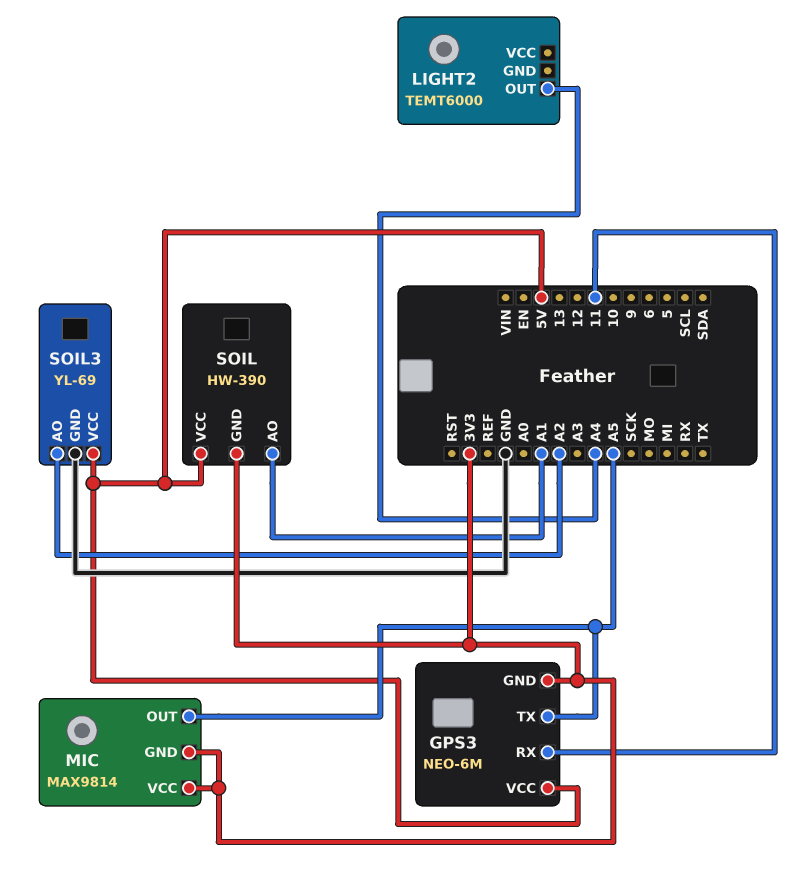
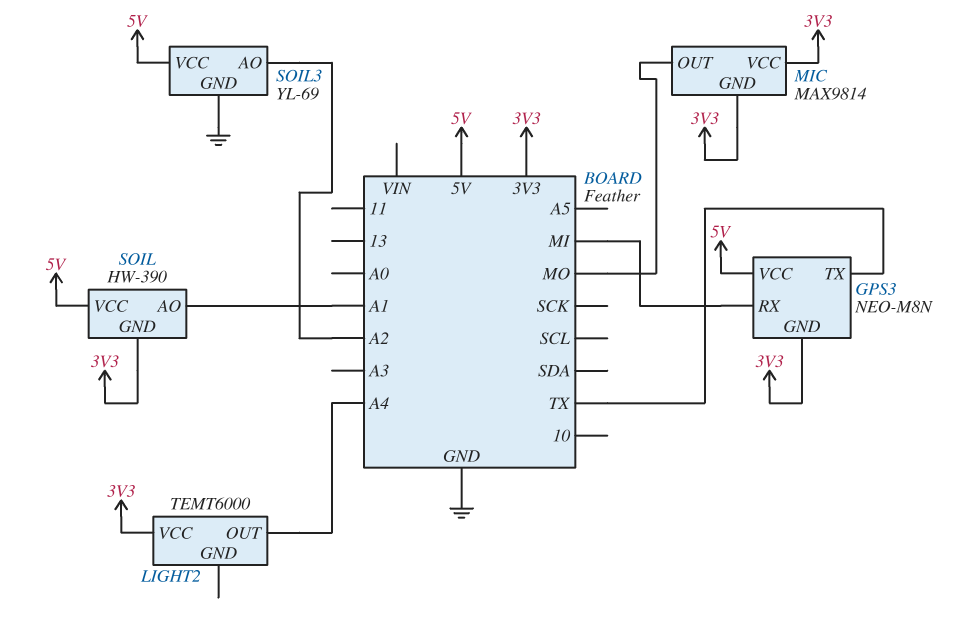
GPS3: NEO-6M -> NEO-M8N
GPS3 pin RX: 11 -> MI
GPS3 pin TX: A5 -> TX
LIGHT2 pin VCC: none -> 3V3
MIC pin OUT: A5 -> MO

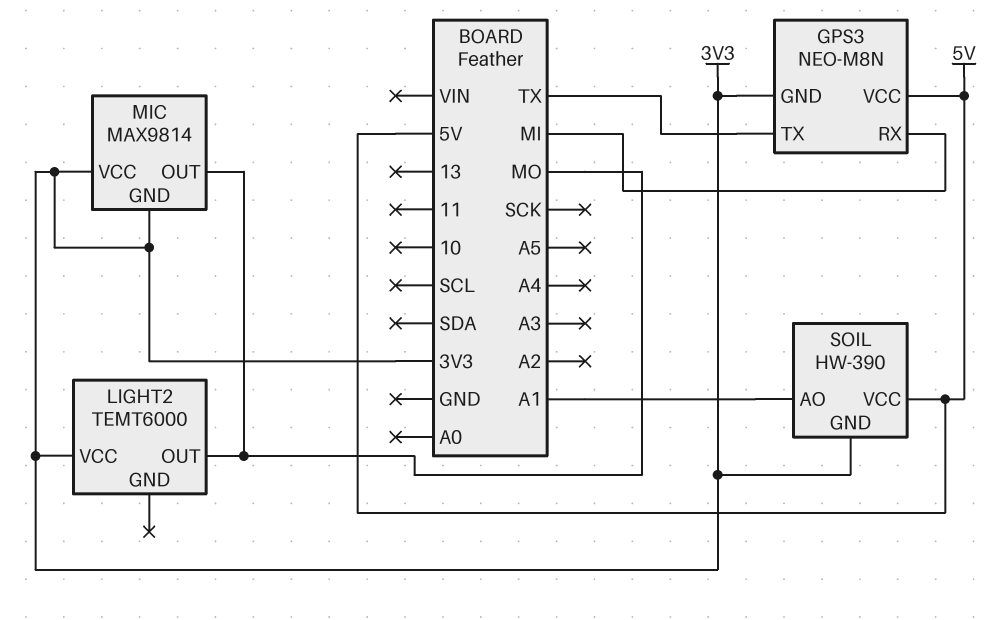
LIGHT2 pin OUT: A4 -> MO
SOIL3: YL-69 -> none
SOIL3 pin AO: A2 -> none
SOIL3 pin GND: GND -> none
SOIL3 pin VCC: 5V -> none

